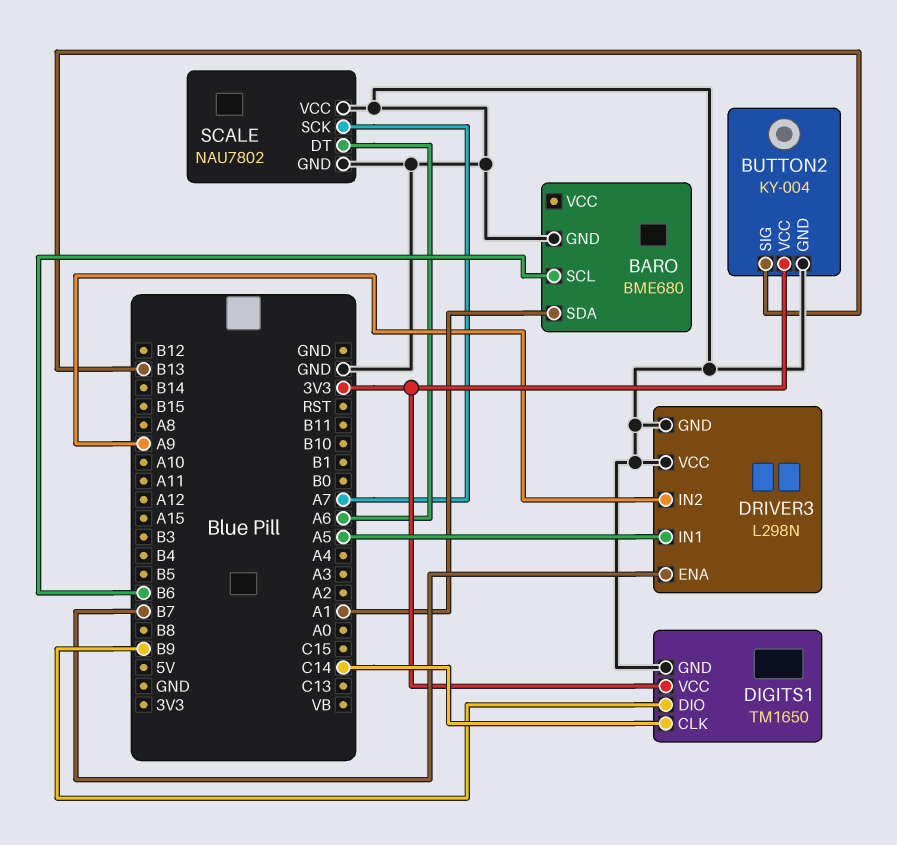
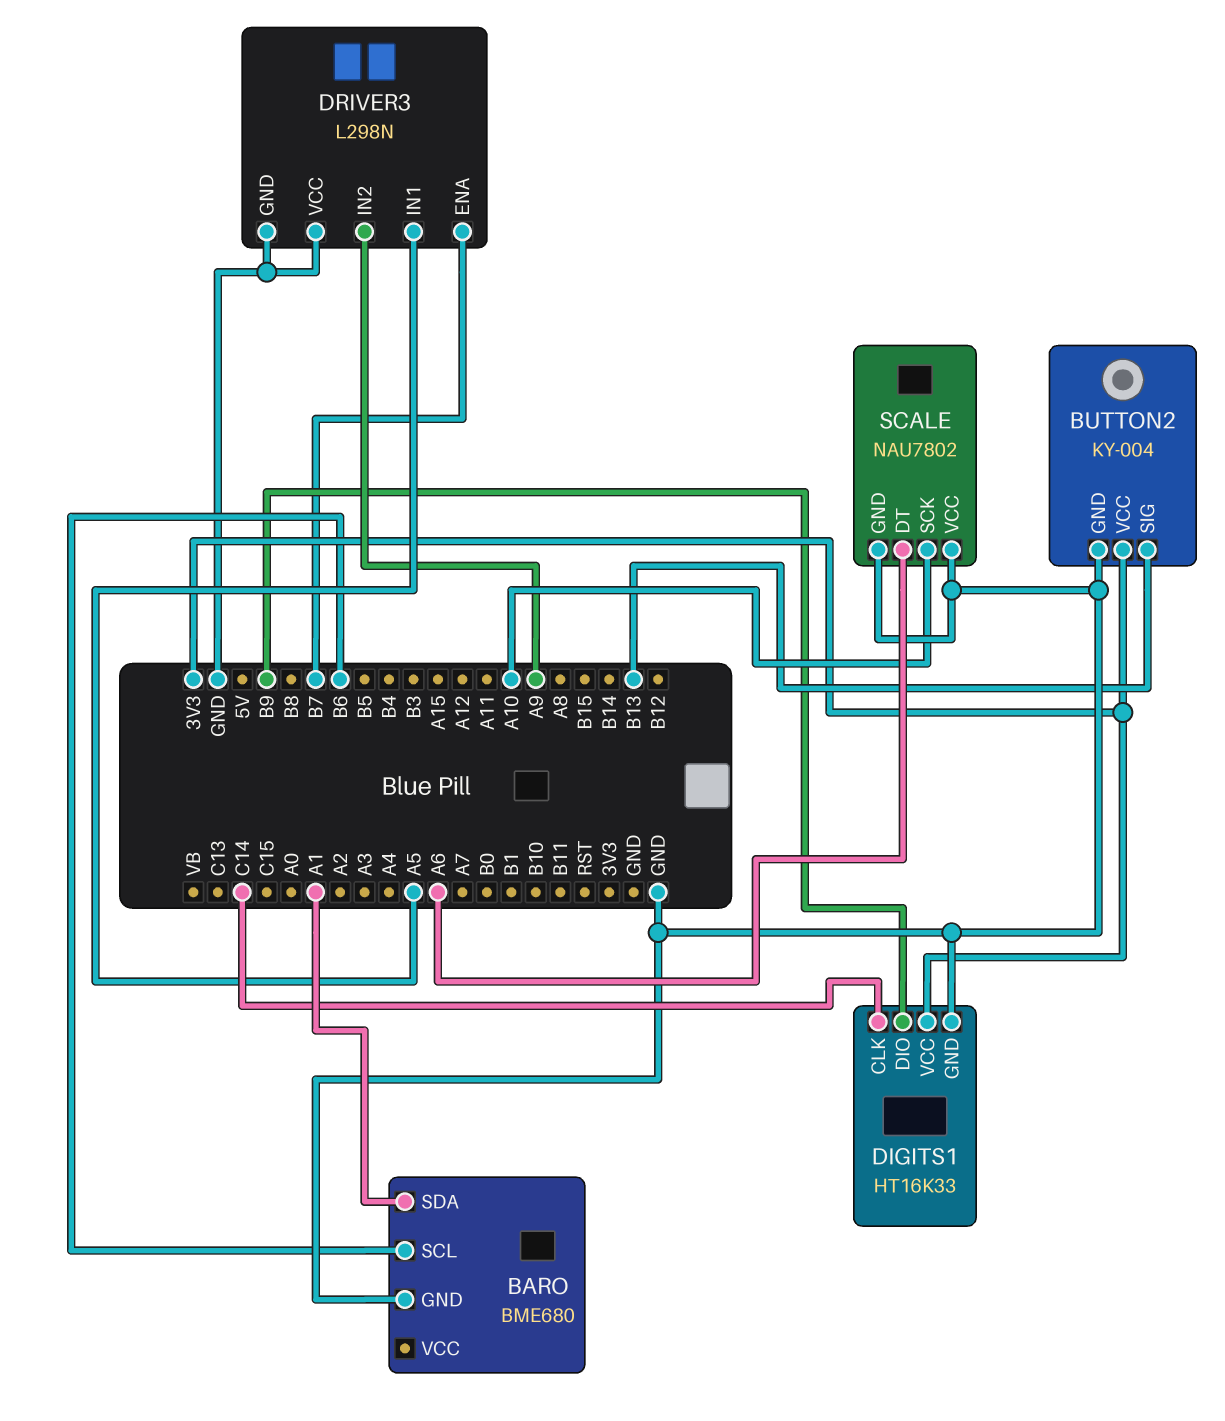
DIGITS1: TM1650 -> HT16K33
SCALE pin SCK: A7 -> A10

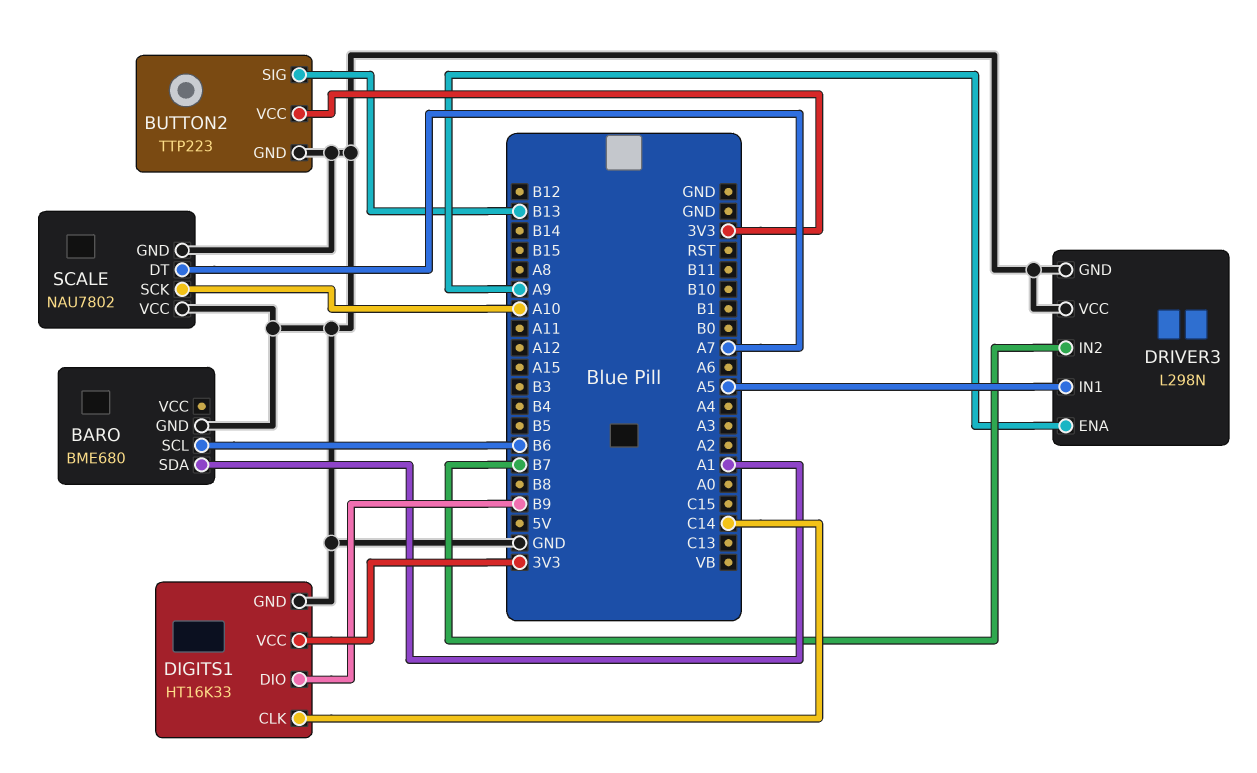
BUTTON2: KY-004 -> TTP223
DRIVER3 pin ENA: B7 -> A9
DRIVER3 pin IN2: A9 -> B7
SCALE pin DT: A6 -> A7

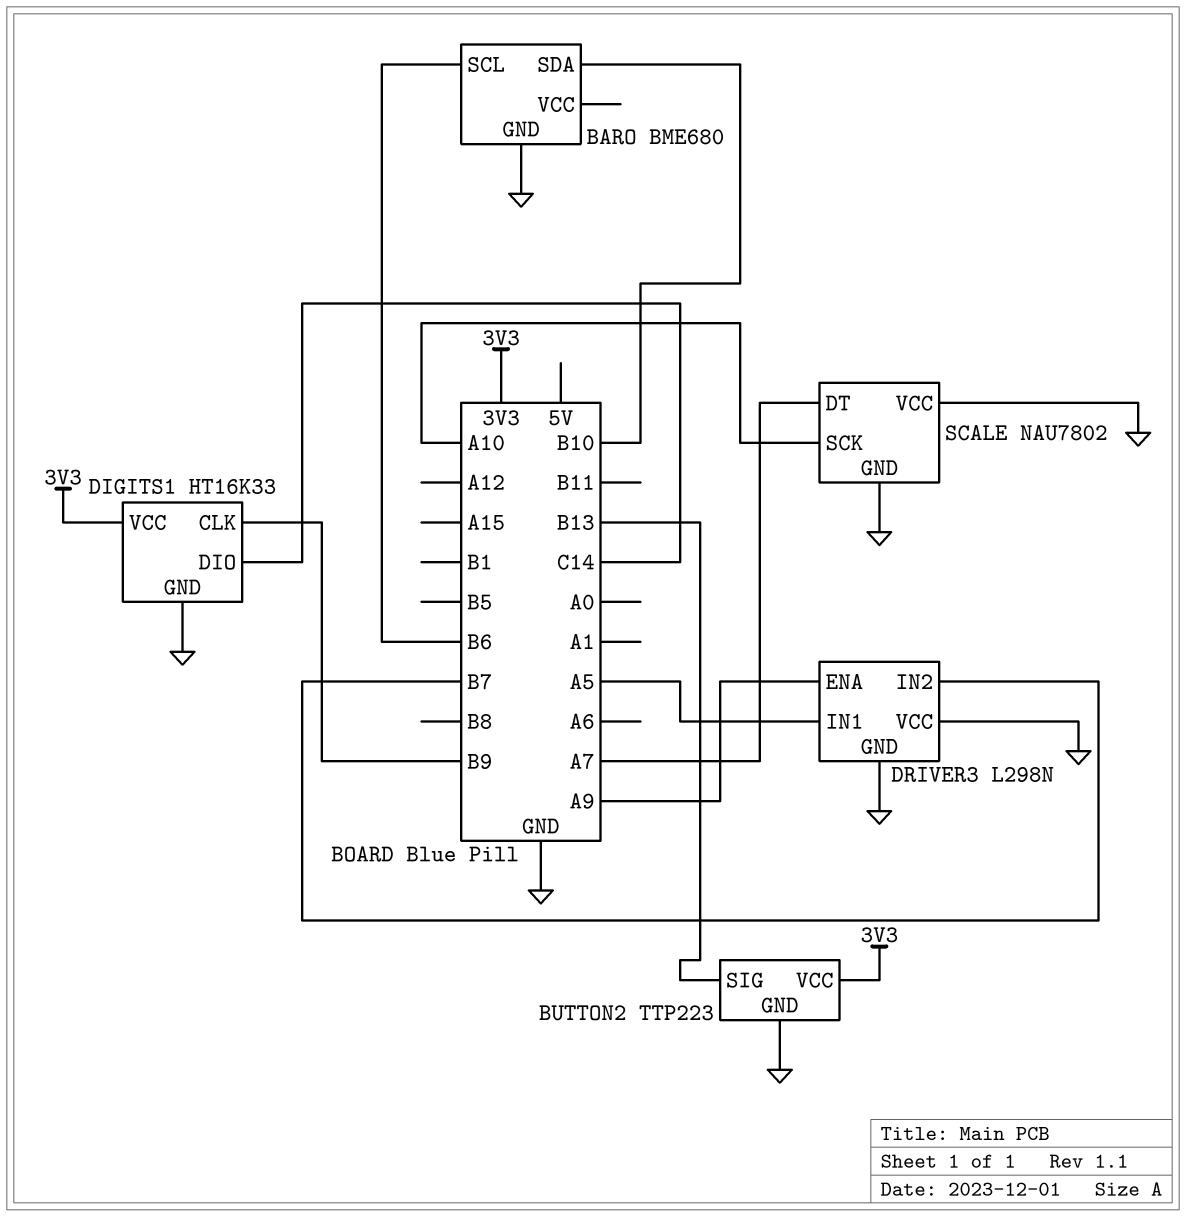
BARO pin SDA: A1 -> B10
DIGITS1 pin CLK: C14 -> B9
DIGITS1 pin DIO: B9 -> C14

